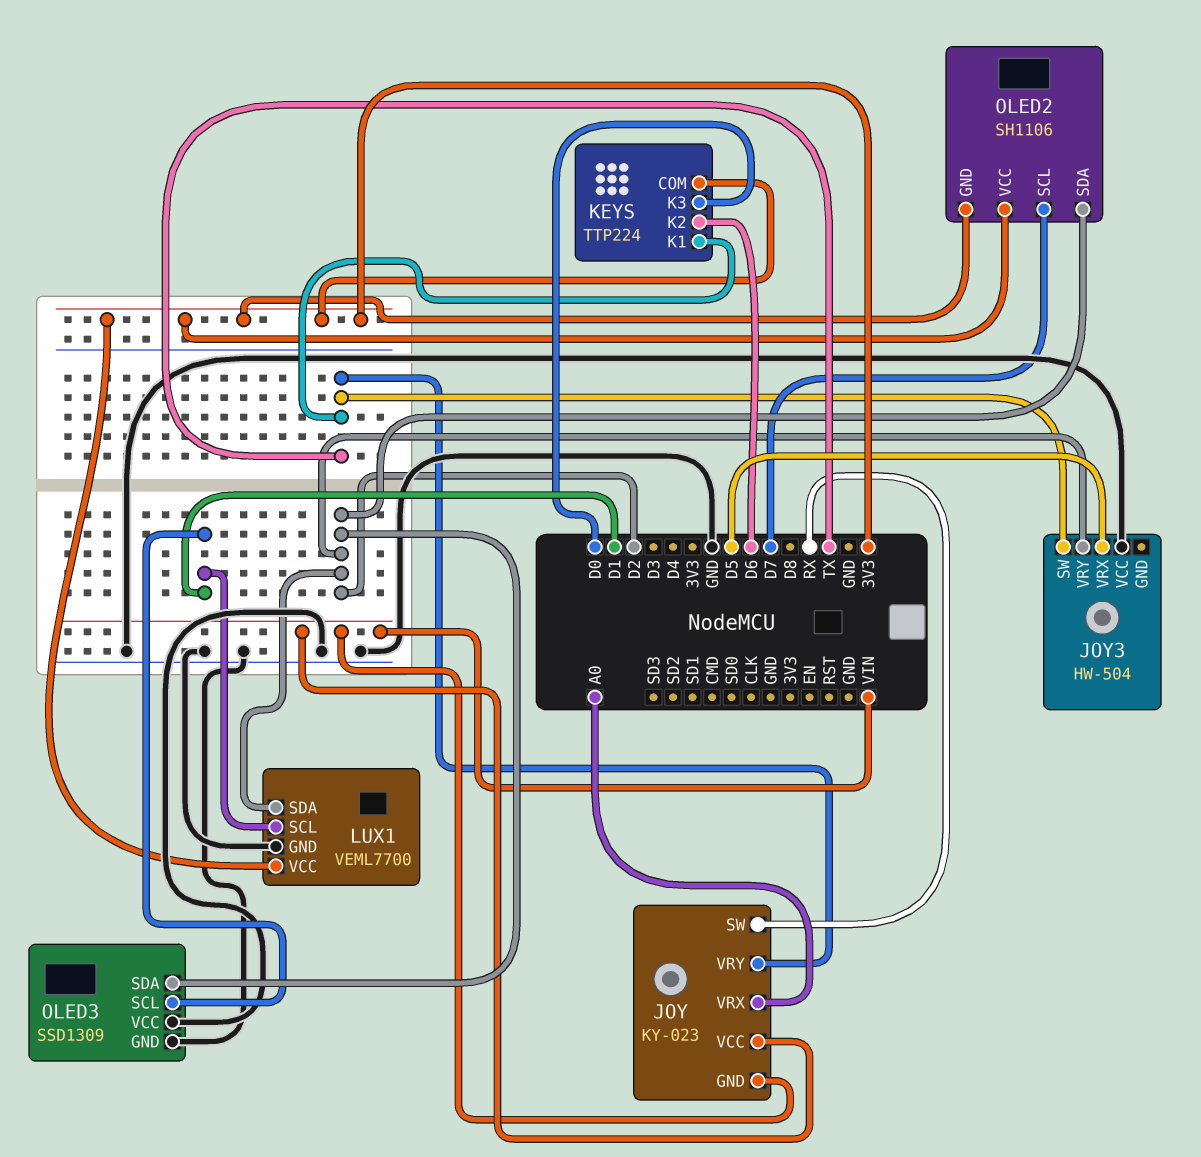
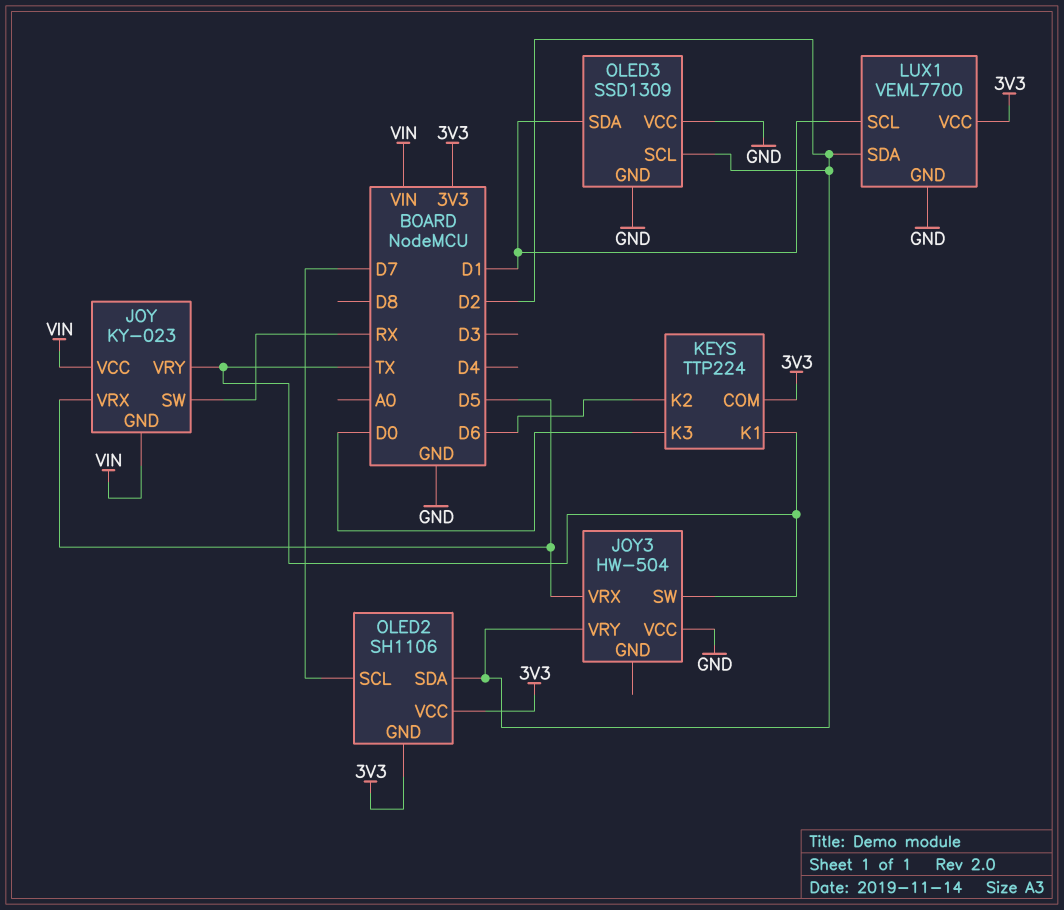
JOY pin VRX: A0 -> D5
OLED3 pin SCL: D1 -> D2
OLED3 pin SDA: D2 -> D1

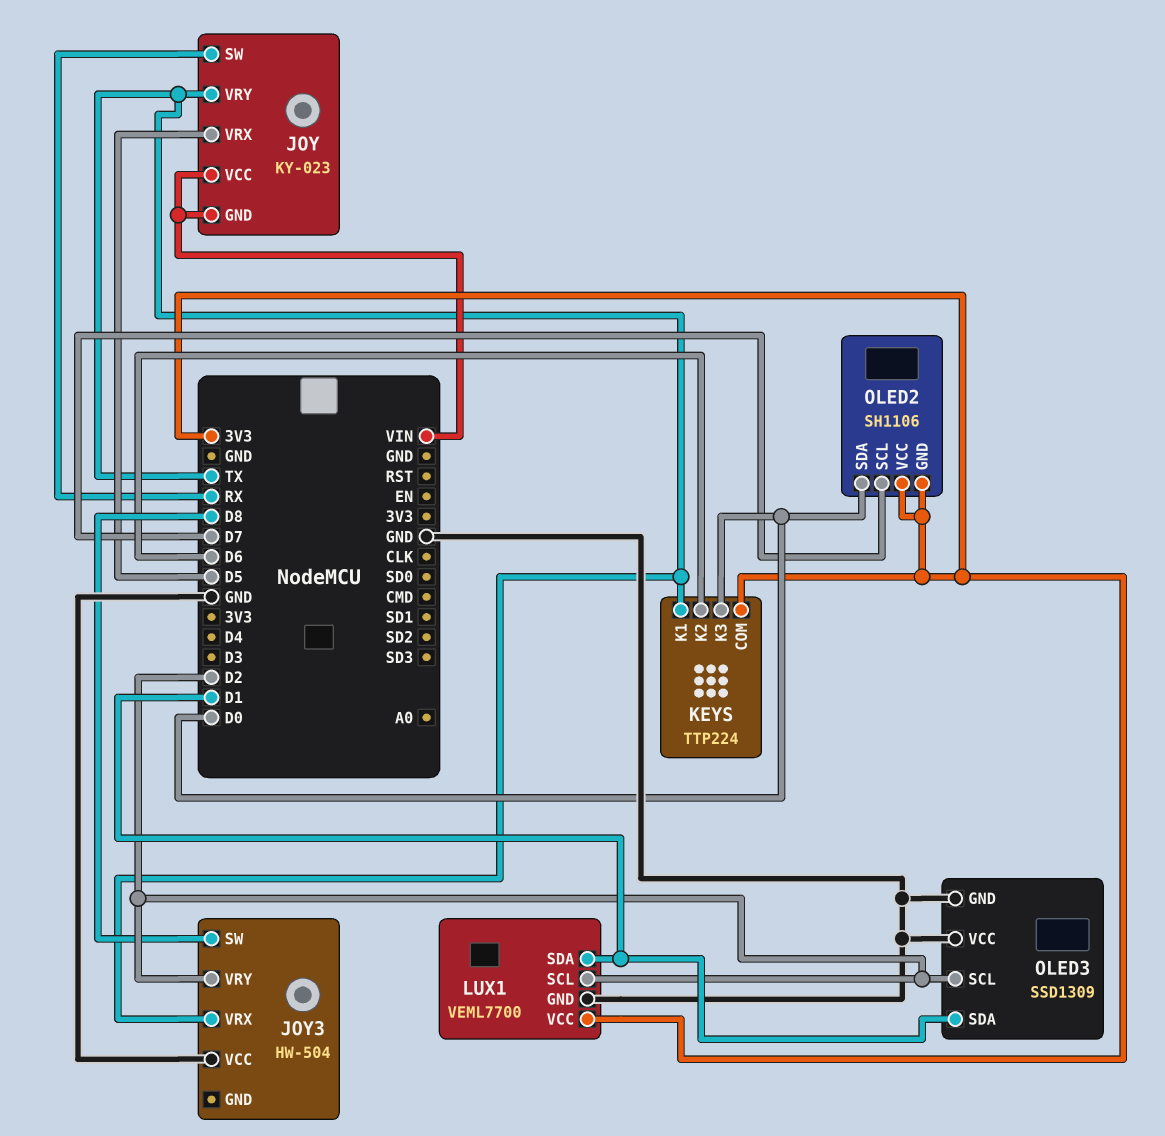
JOY3 pin SW: TX -> D8
JOY3 pin VRX: D5 -> TX
LUX1 pin SCL: D1 -> D2
LUX1 pin SDA: D2 -> D1
OLED2 pin SDA: D2 -> D0

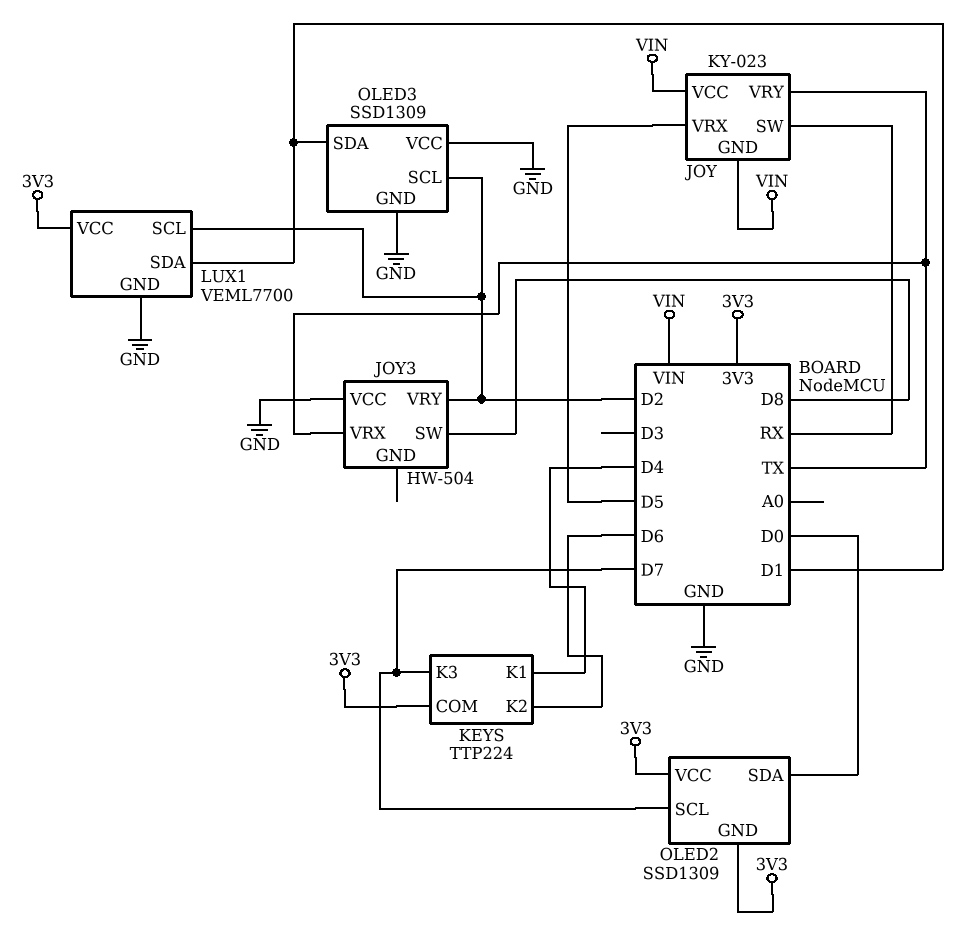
KEYS pin K1: TX -> D4
KEYS pin K3: D0 -> D7
OLED2: SH1106 -> SSD1309

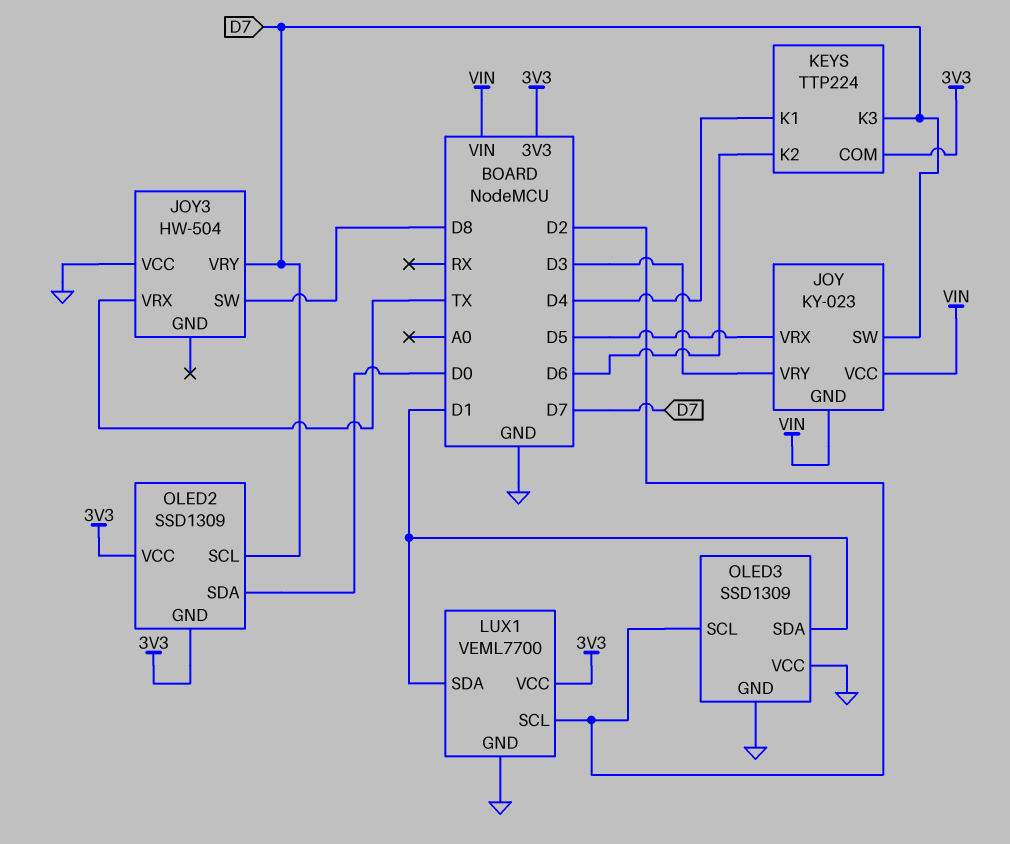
JOY pin SW: RX -> D7
JOY pin VRY: TX -> D3
JOY3 pin VRY: D2 -> D7

